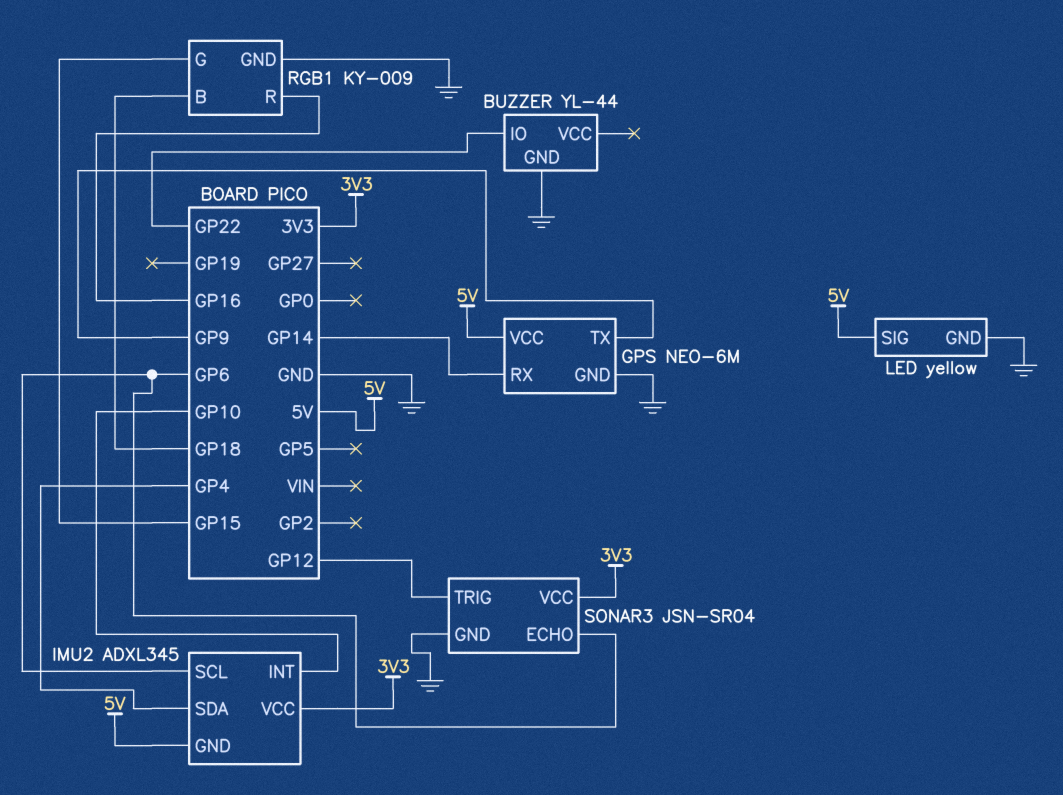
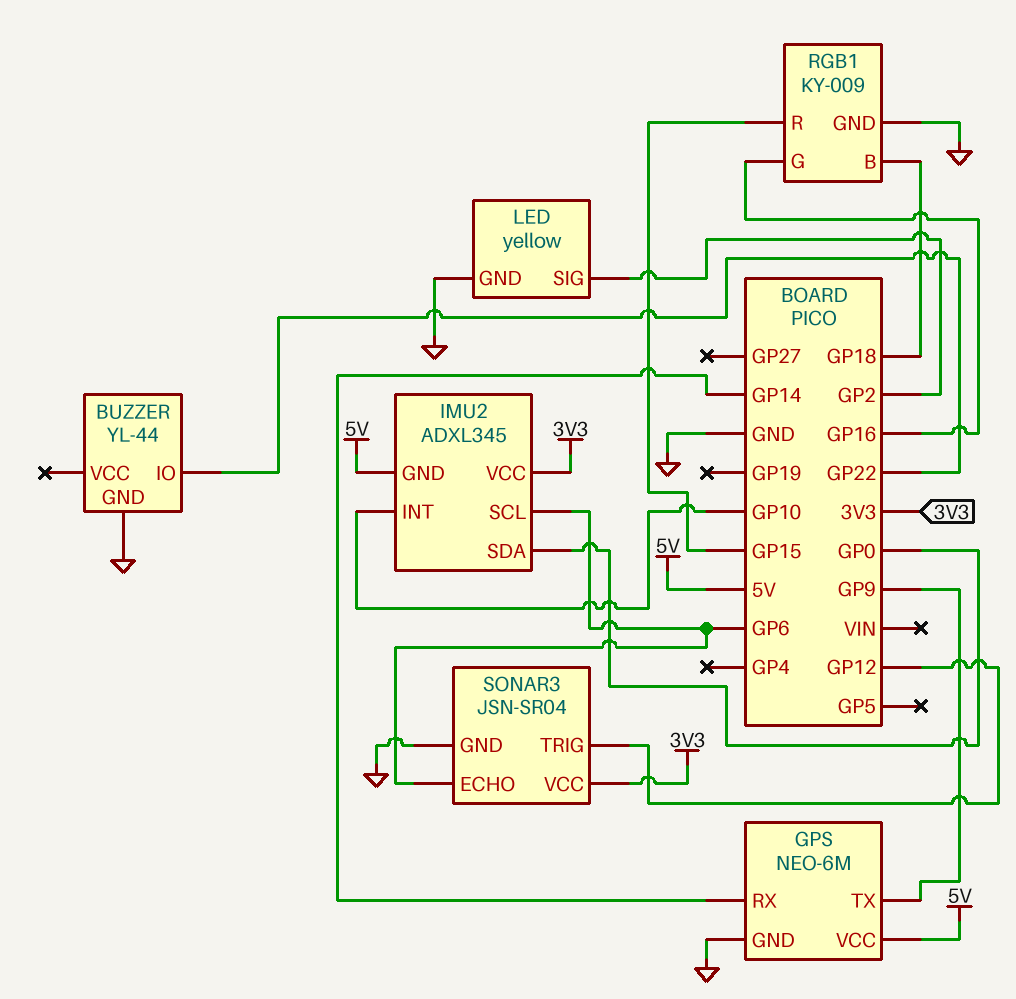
IMU2 pin SDA: GP4 -> GP0
LED pin SIG: 5V -> GP2
RGB1 pin G: GP15 -> GP16
RGB1 pin R: GP16 -> GP15

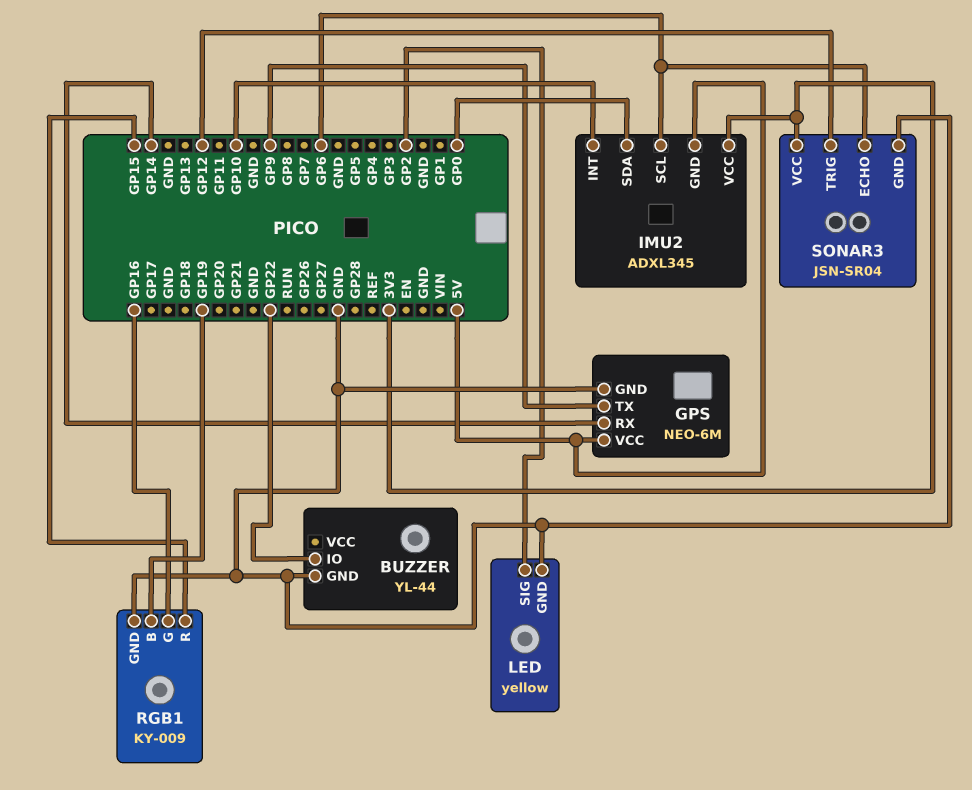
RGB1 pin B: GP18 -> GP19

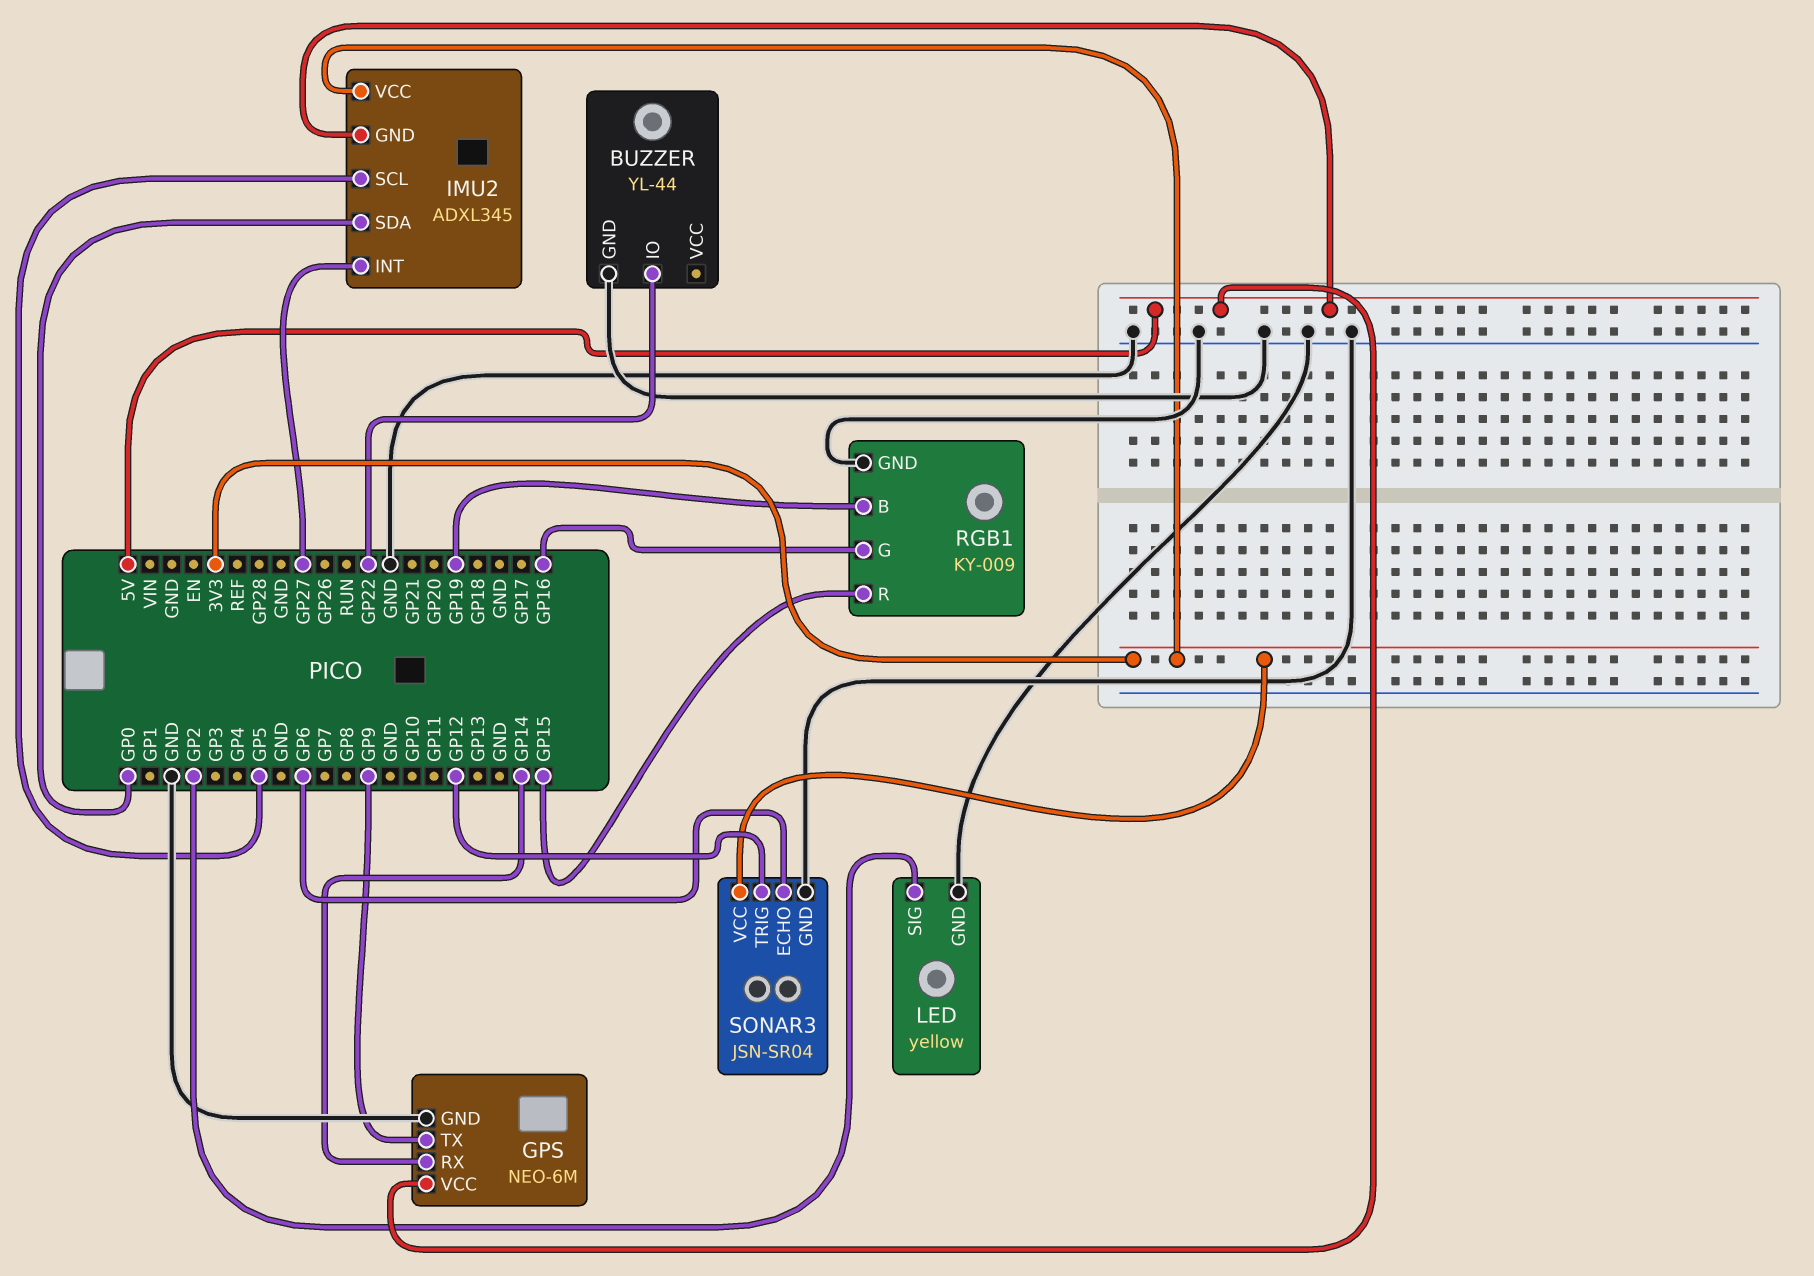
IMU2 pin INT: GP10 -> GP27
IMU2 pin SCL: GP6 -> GP5

